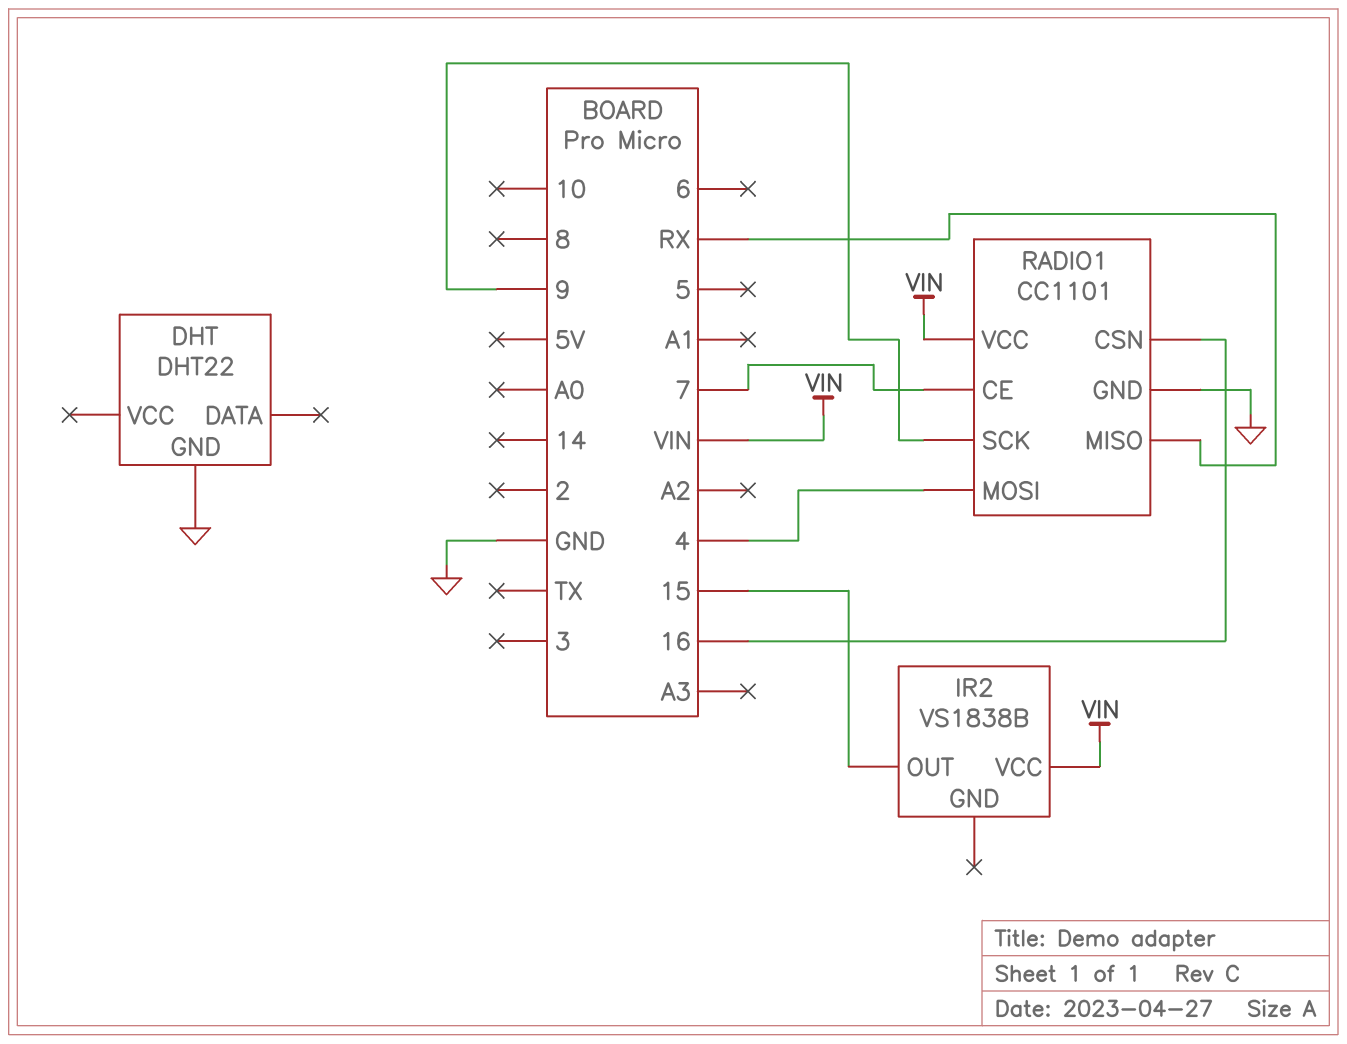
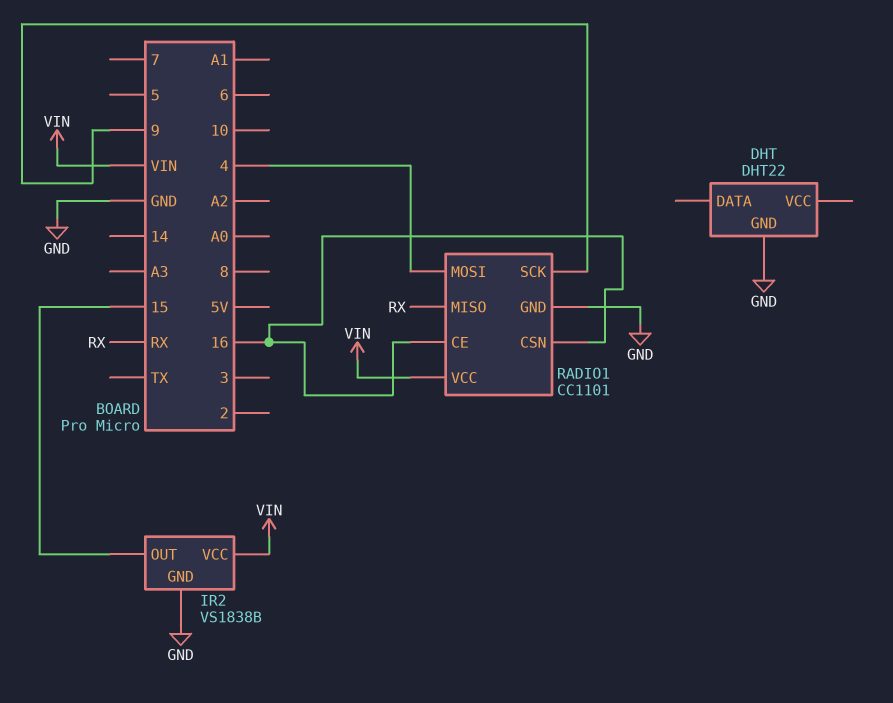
IR2 pin GND: none -> GND
RADIO1 pin CE: 7 -> 16

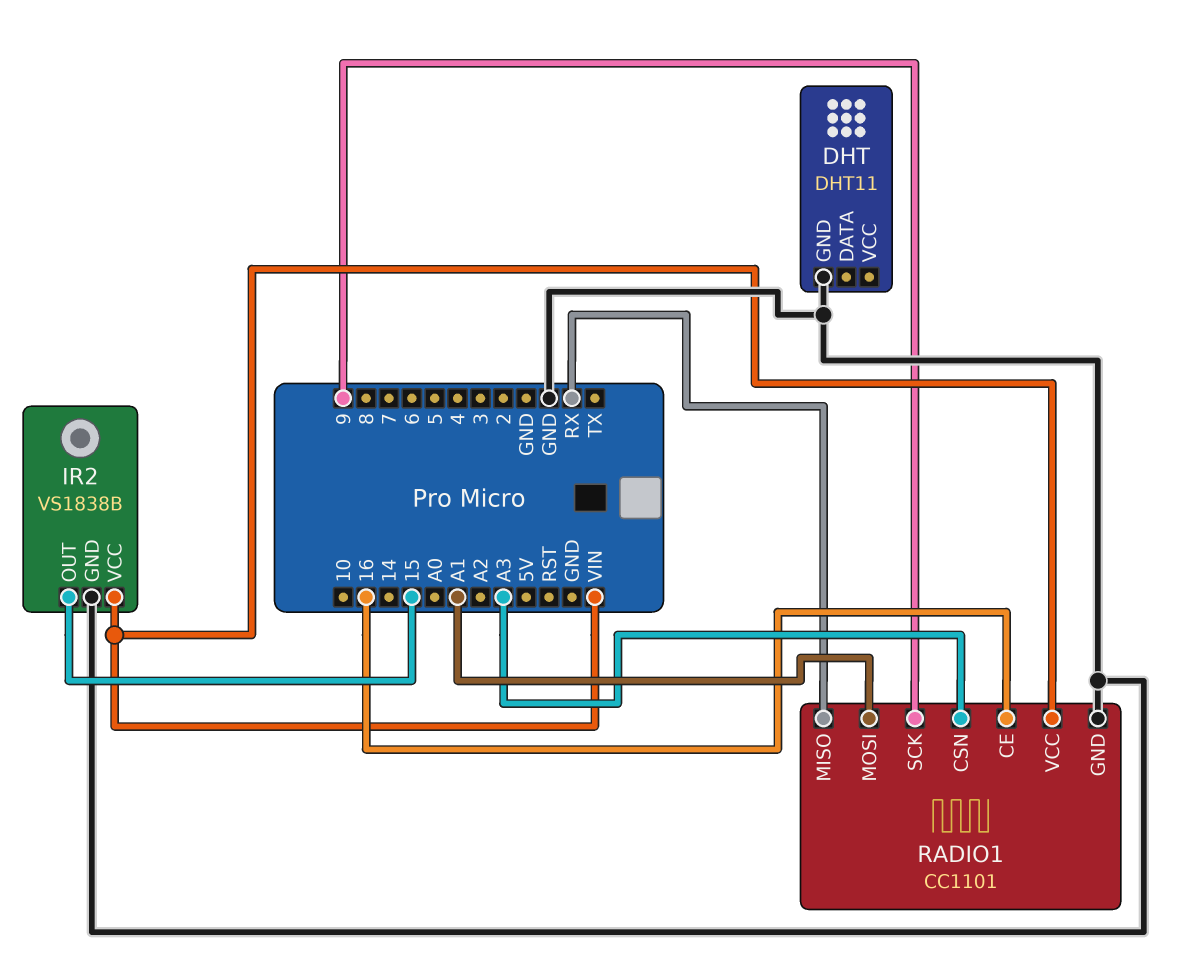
DHT: DHT22 -> DHT11
RADIO1 pin CSN: 16 -> A3
RADIO1 pin MOSI: 4 -> A1

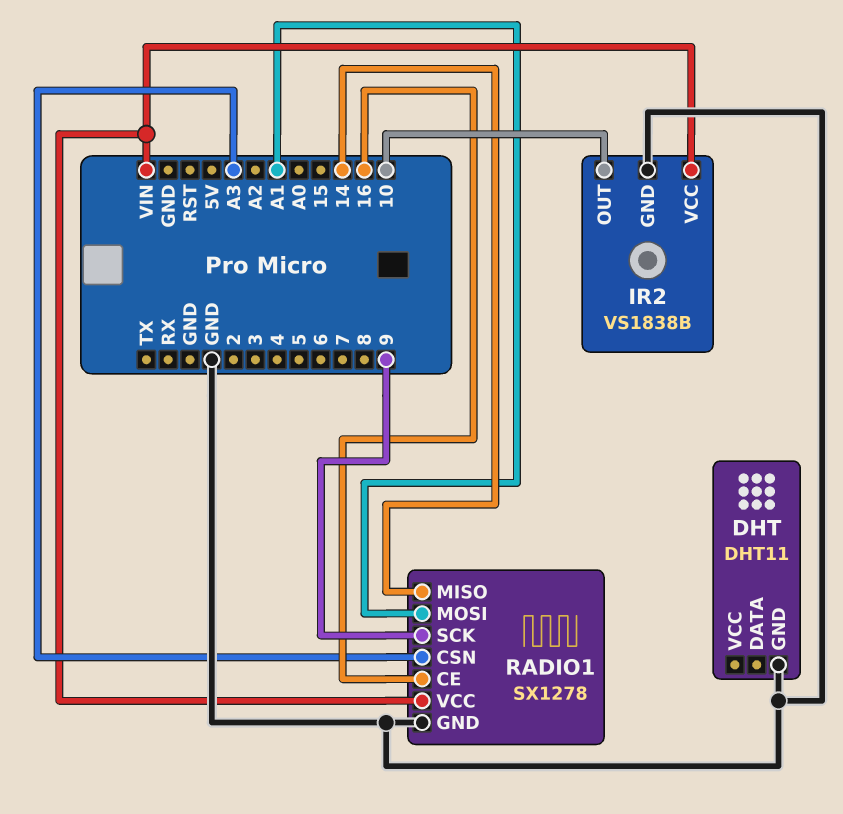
IR2 pin OUT: 15 -> 10
RADIO1: CC1101 -> SX1278
RADIO1 pin MISO: RX -> 14

